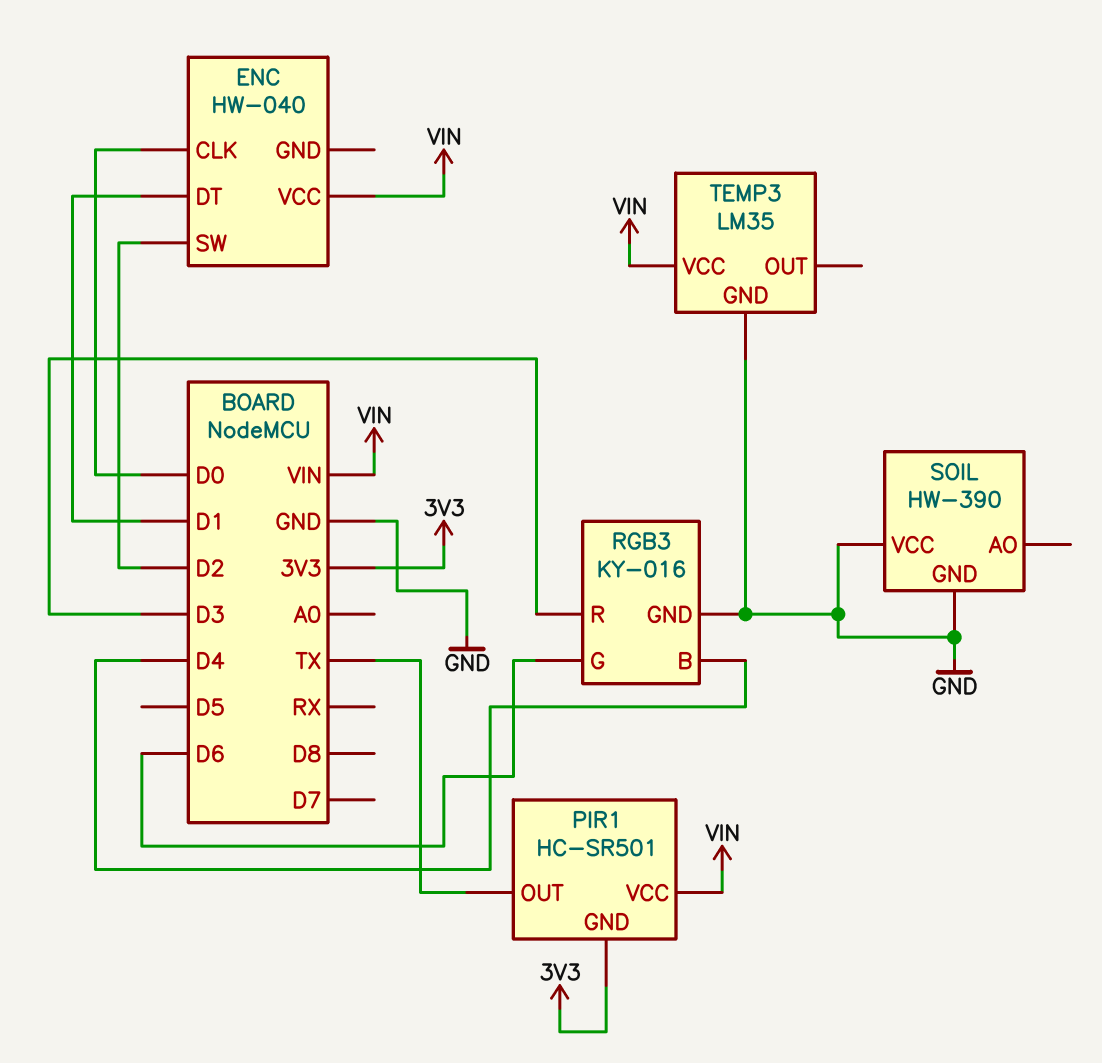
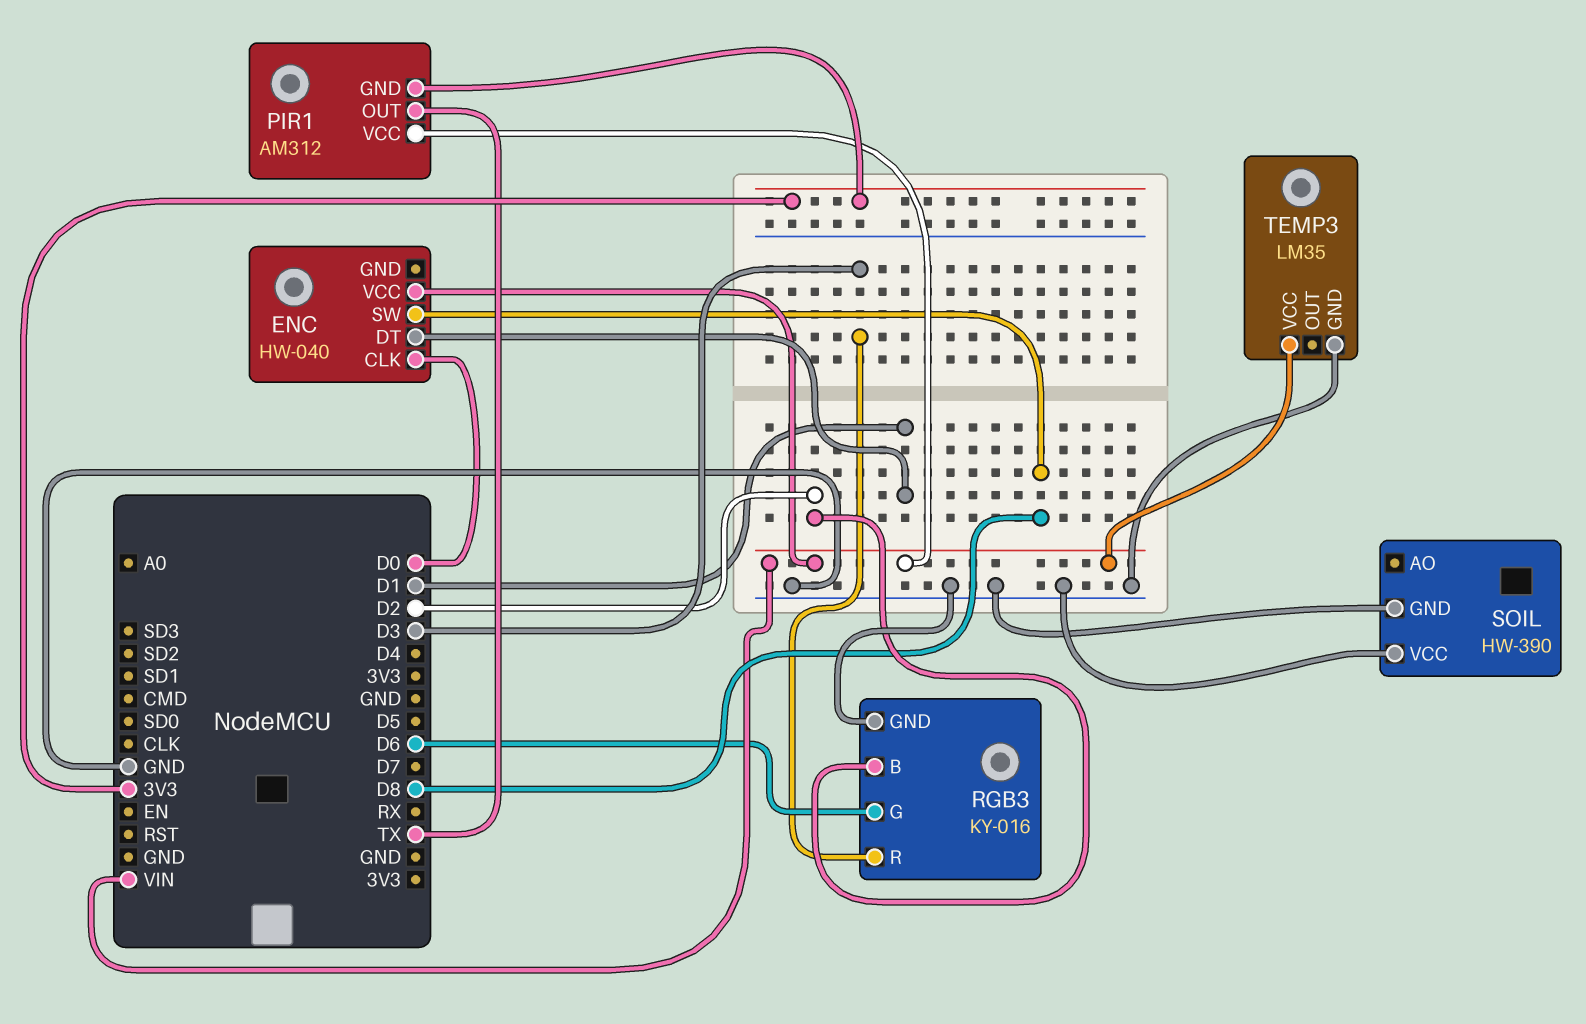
ENC pin SW: D2 -> D8
PIR1: HC-SR501 -> AM312
RGB3 pin B: D4 -> D2

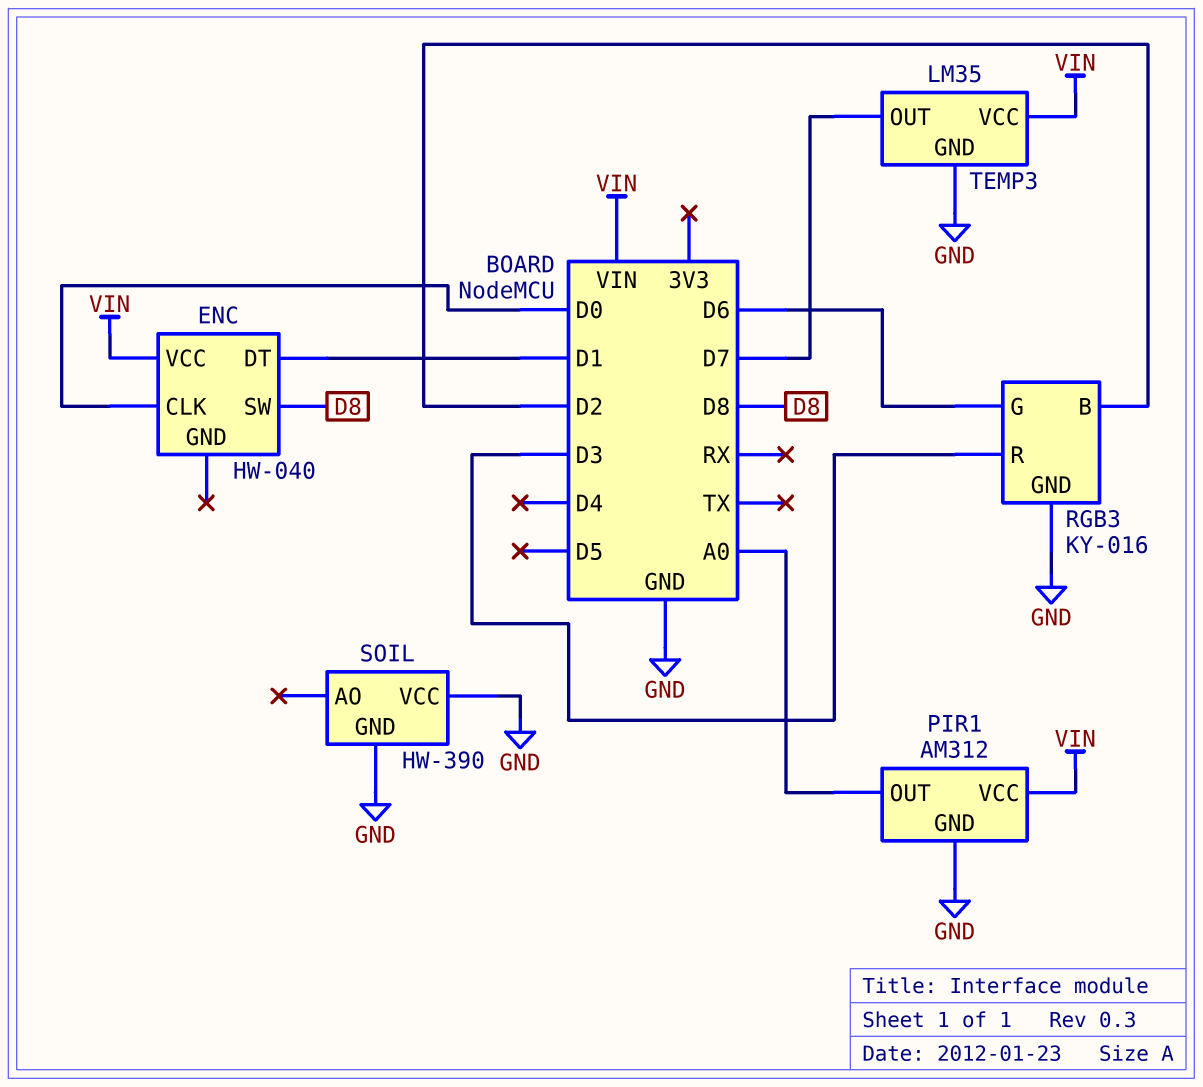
PIR1 pin GND: 3V3 -> GND
PIR1 pin OUT: TX -> A0
TEMP3 pin OUT: none -> D7

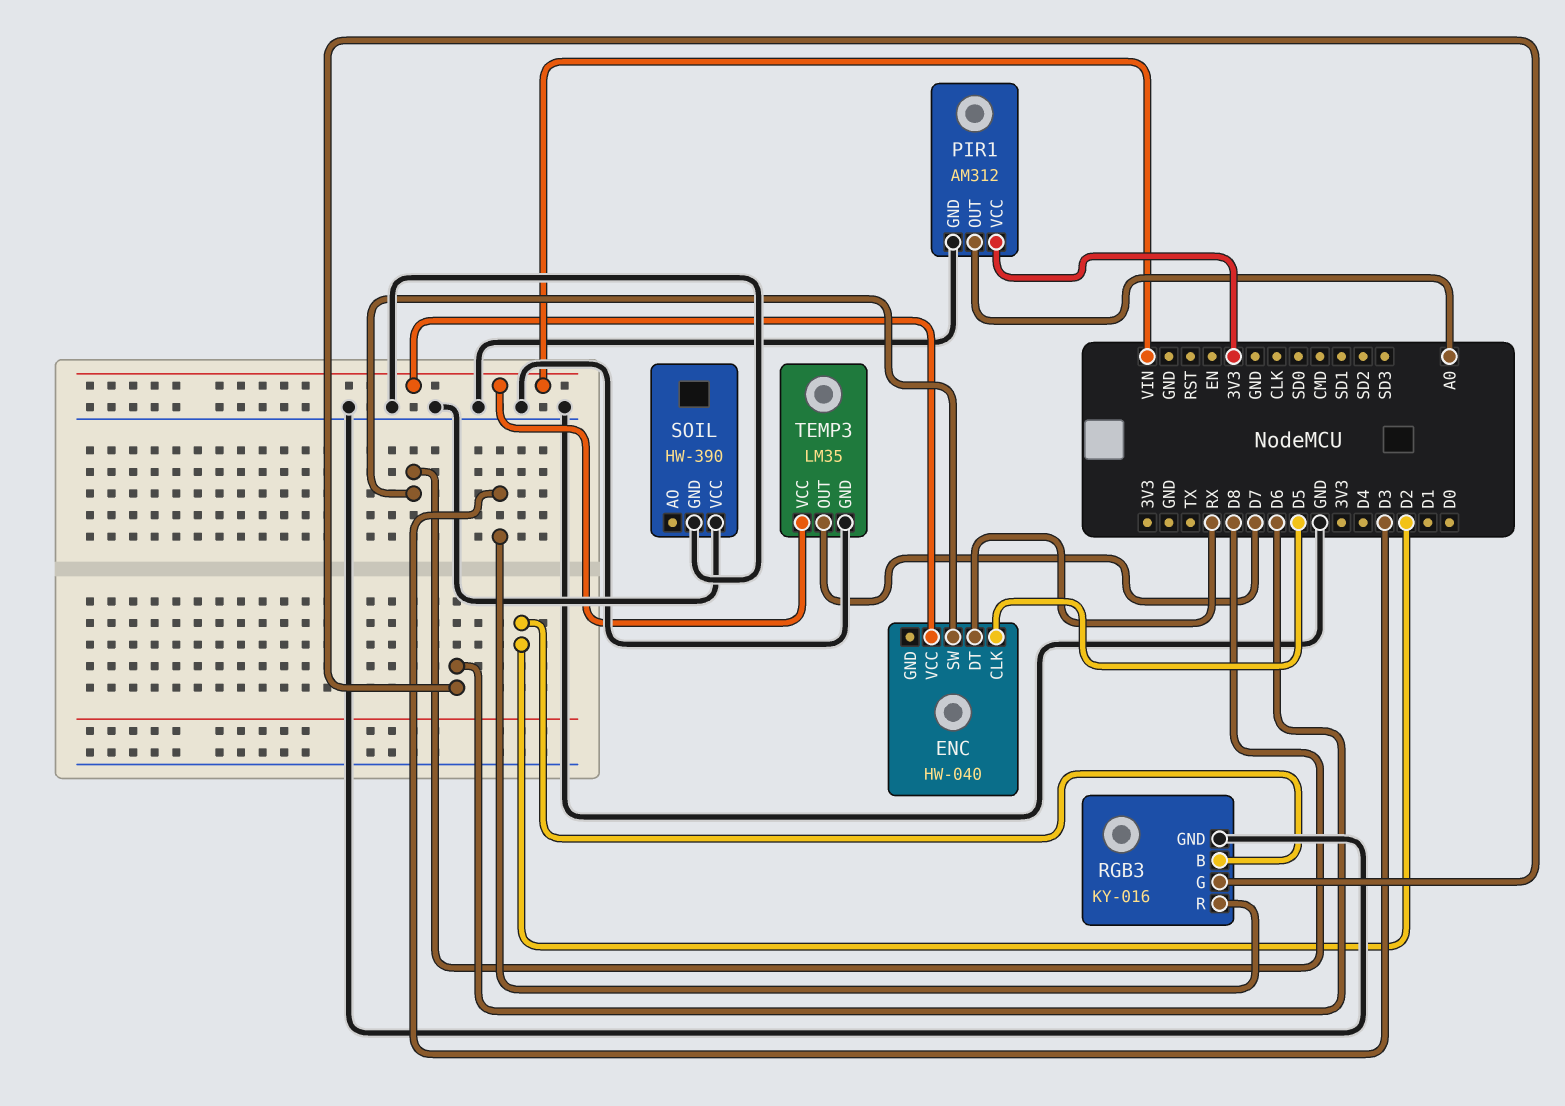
ENC pin CLK: D0 -> D5
ENC pin DT: D1 -> RX
PIR1 pin VCC: VIN -> 3V3

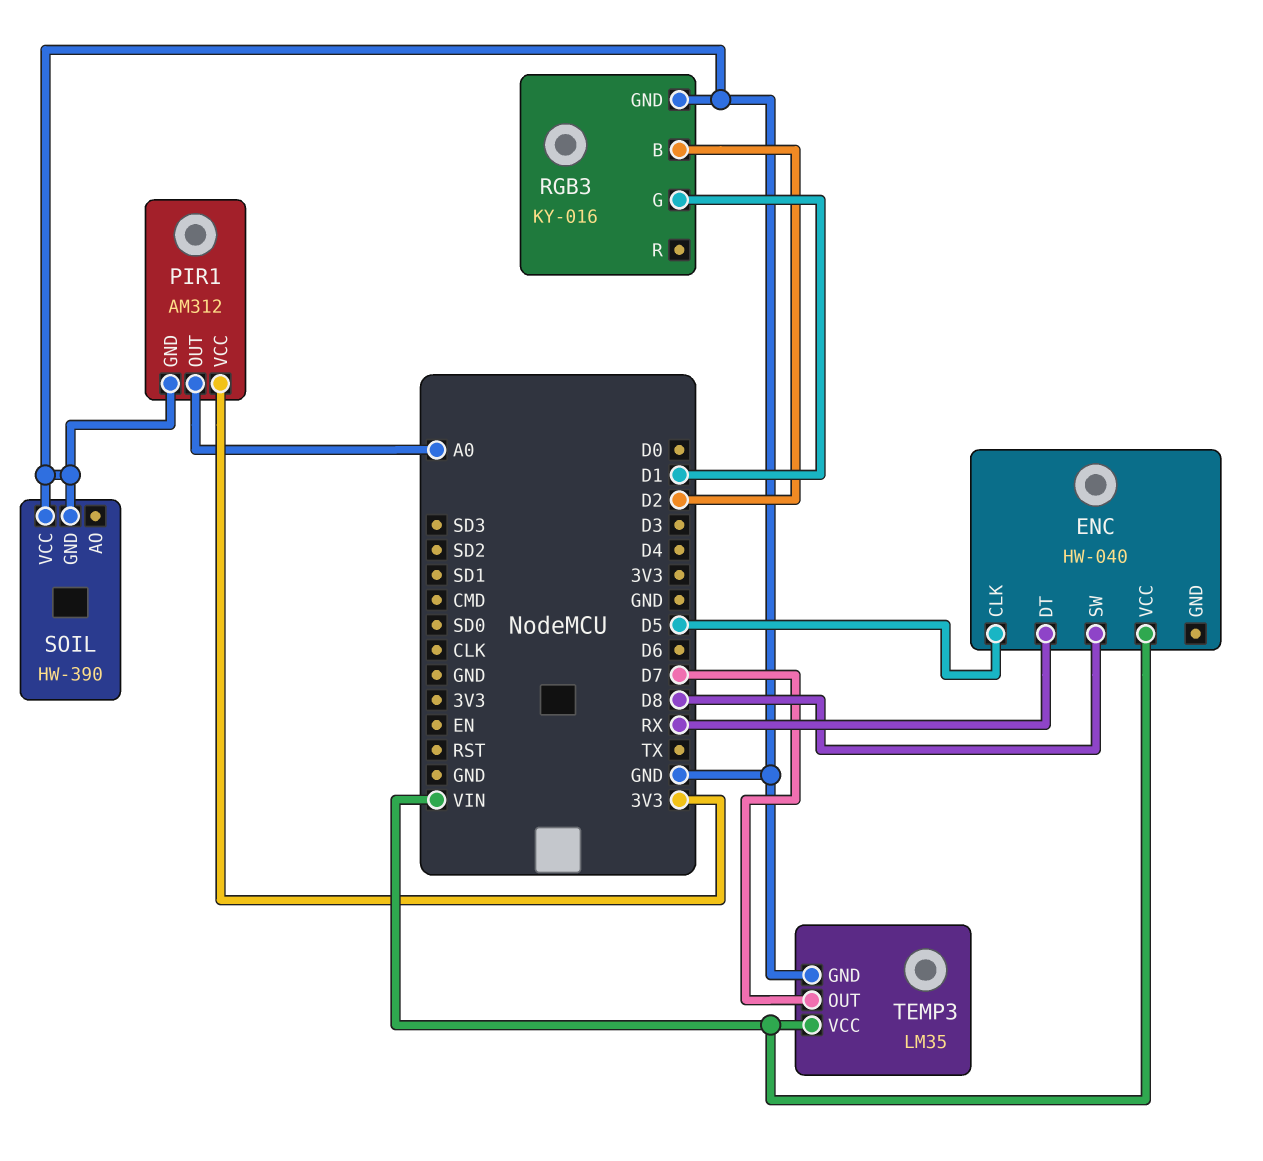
RGB3 pin G: D6 -> D1
RGB3 pin R: D3 -> none

